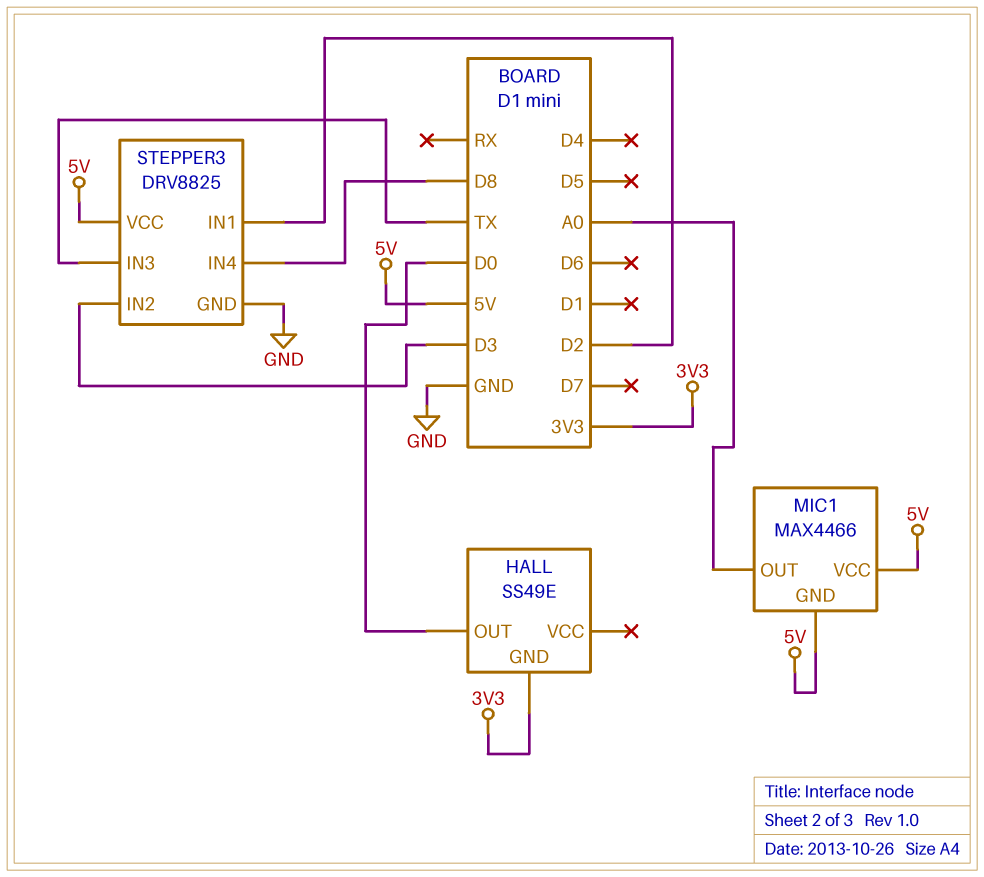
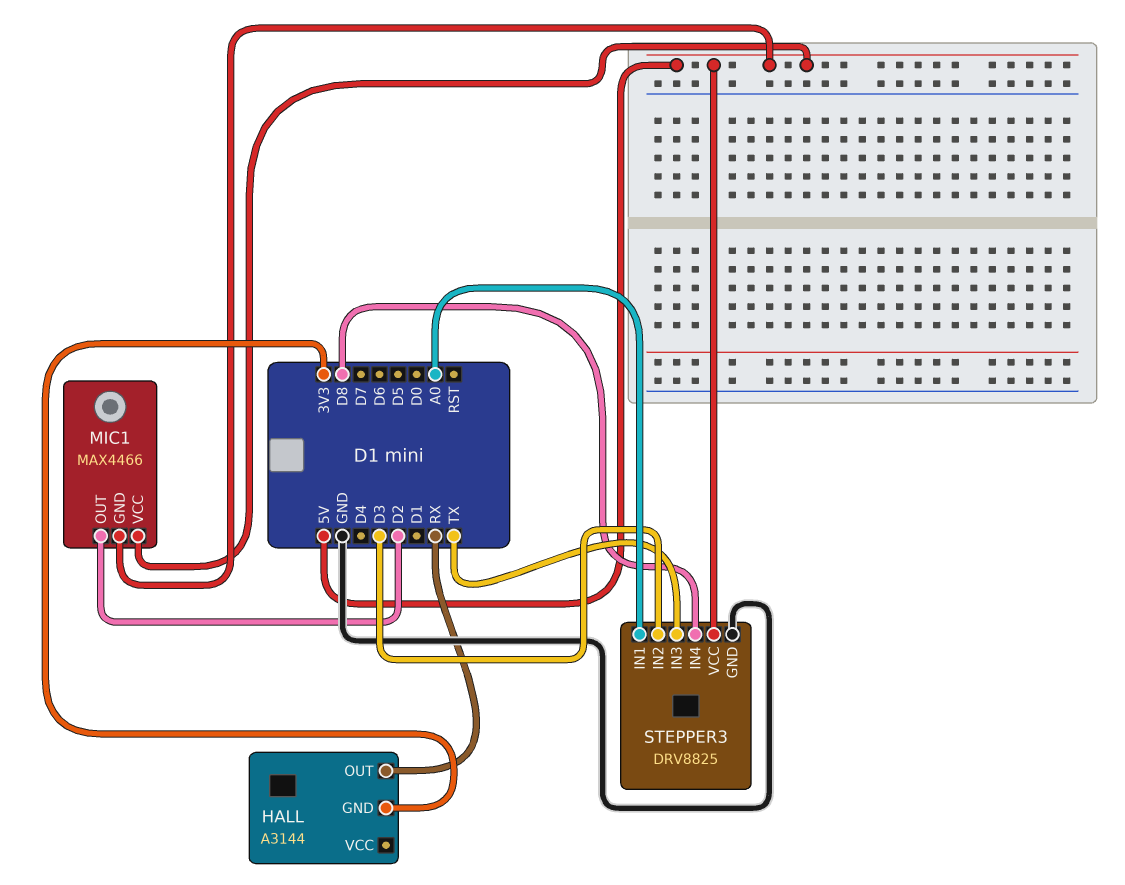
HALL: SS49E -> A3144
HALL pin OUT: D0 -> RX
MIC1 pin OUT: A0 -> D2
STEPPER3 pin IN1: D2 -> A0

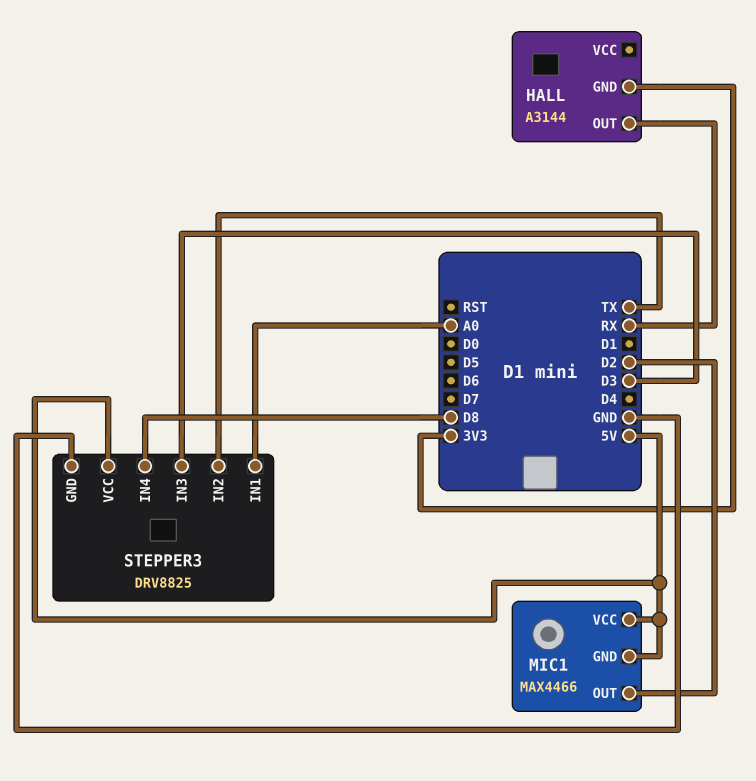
STEPPER3 pin IN2: D3 -> TX
STEPPER3 pin IN3: TX -> D3

